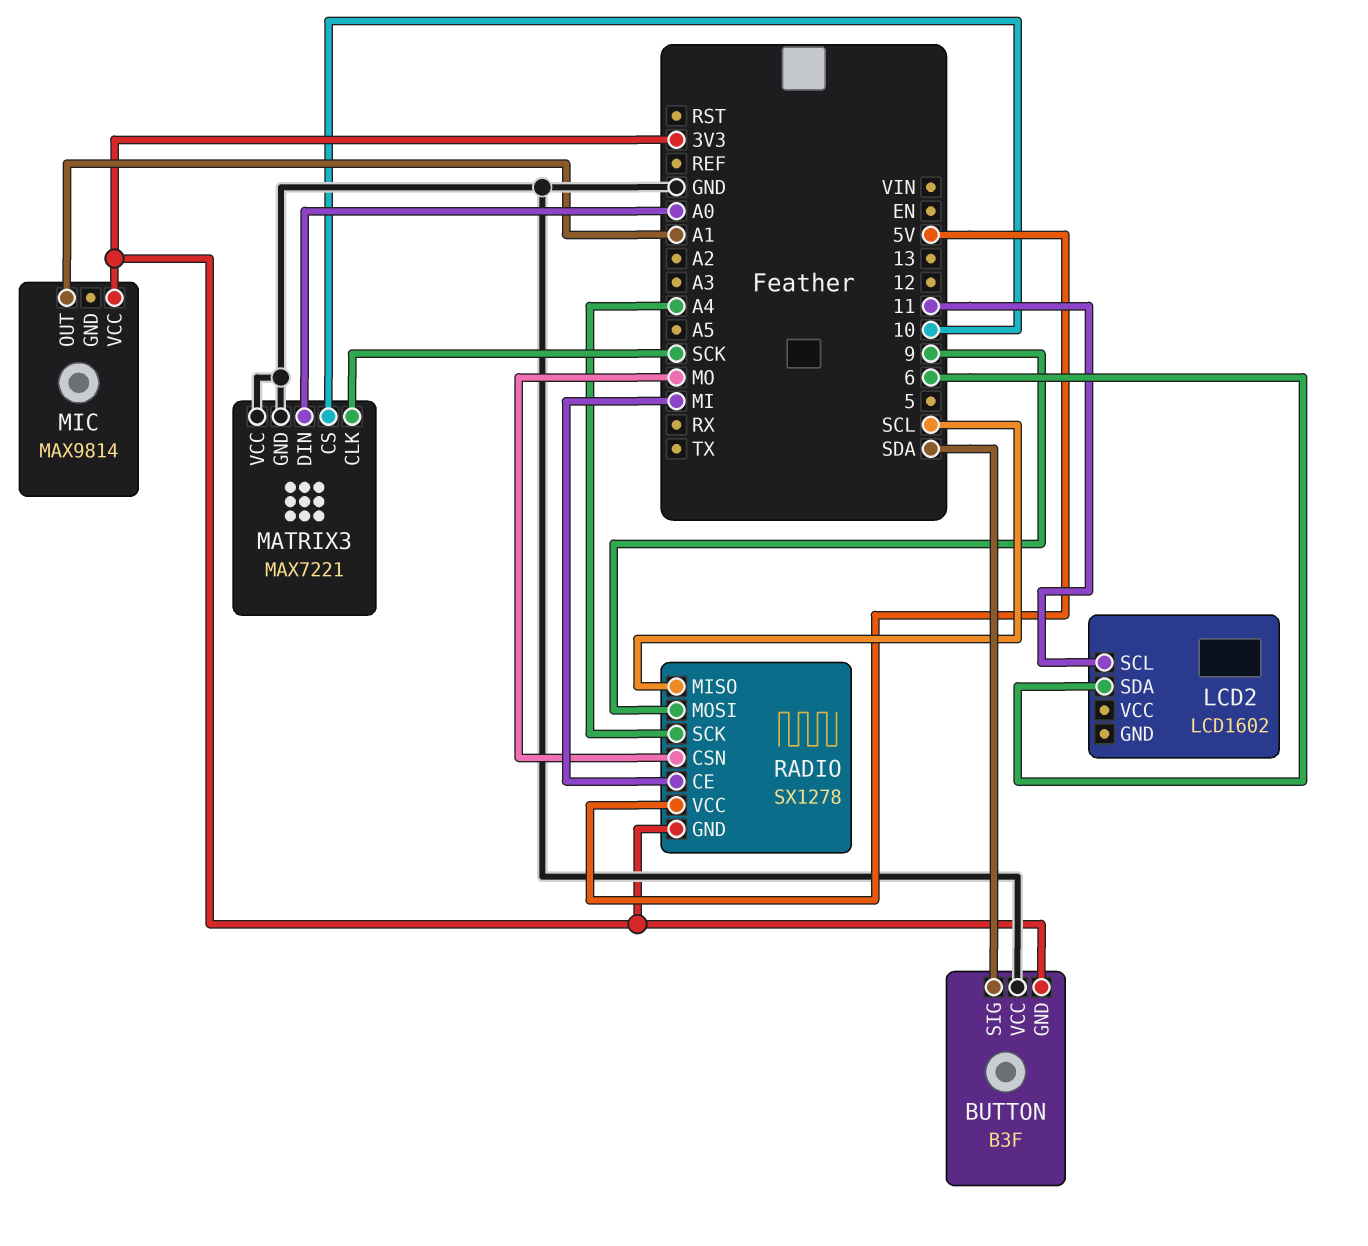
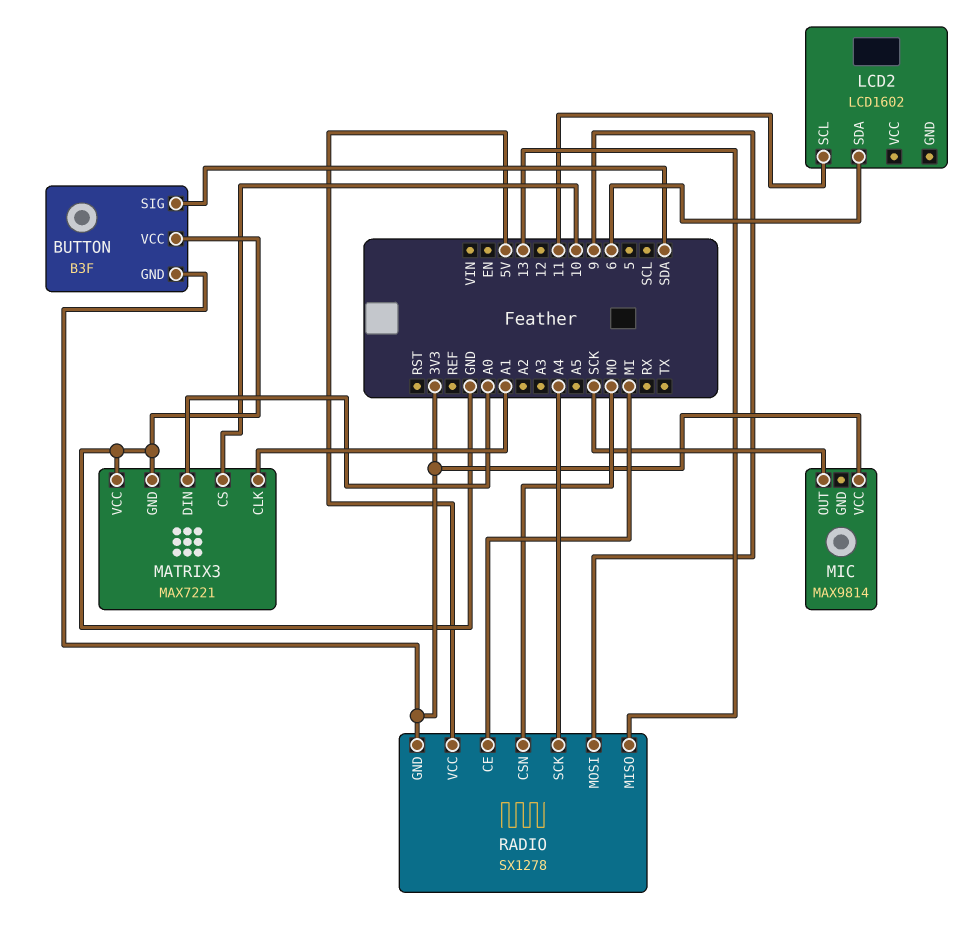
MATRIX3 pin CLK: SCK -> A1
MIC pin OUT: A1 -> SCK
RADIO pin MISO: SCL -> 13

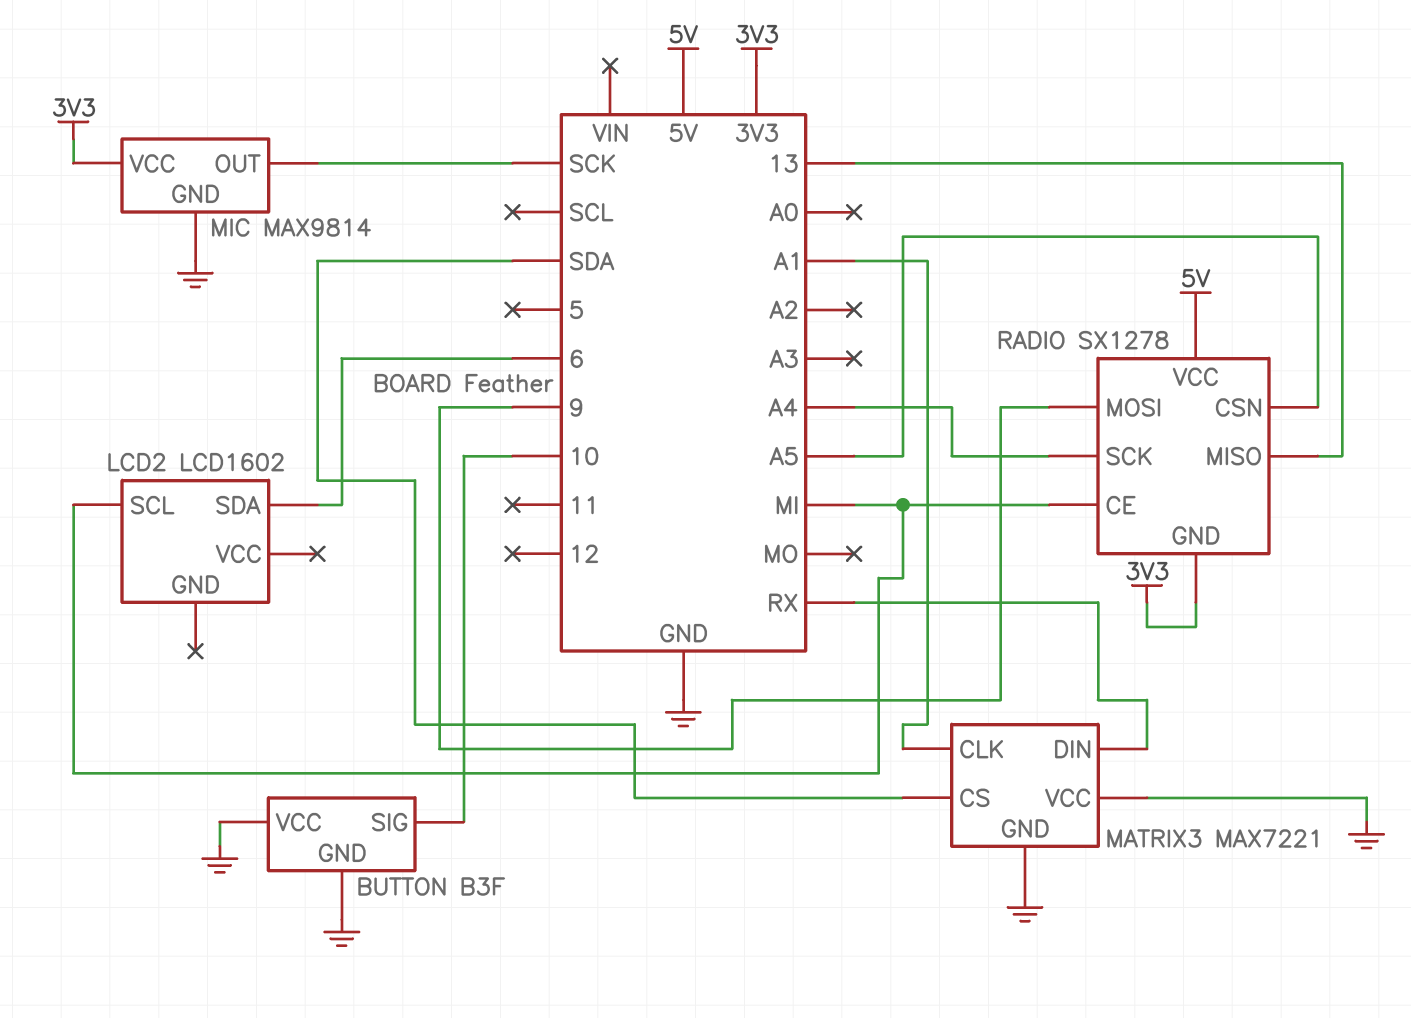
BUTTON pin GND: 3V3 -> GND
BUTTON pin SIG: SDA -> 10
LCD2 pin SCL: 11 -> MI
MATRIX3 pin CS: 10 -> SDA
MATRIX3 pin DIN: A0 -> RX
MIC pin GND: none -> GND
RADIO pin CSN: MO -> A5

